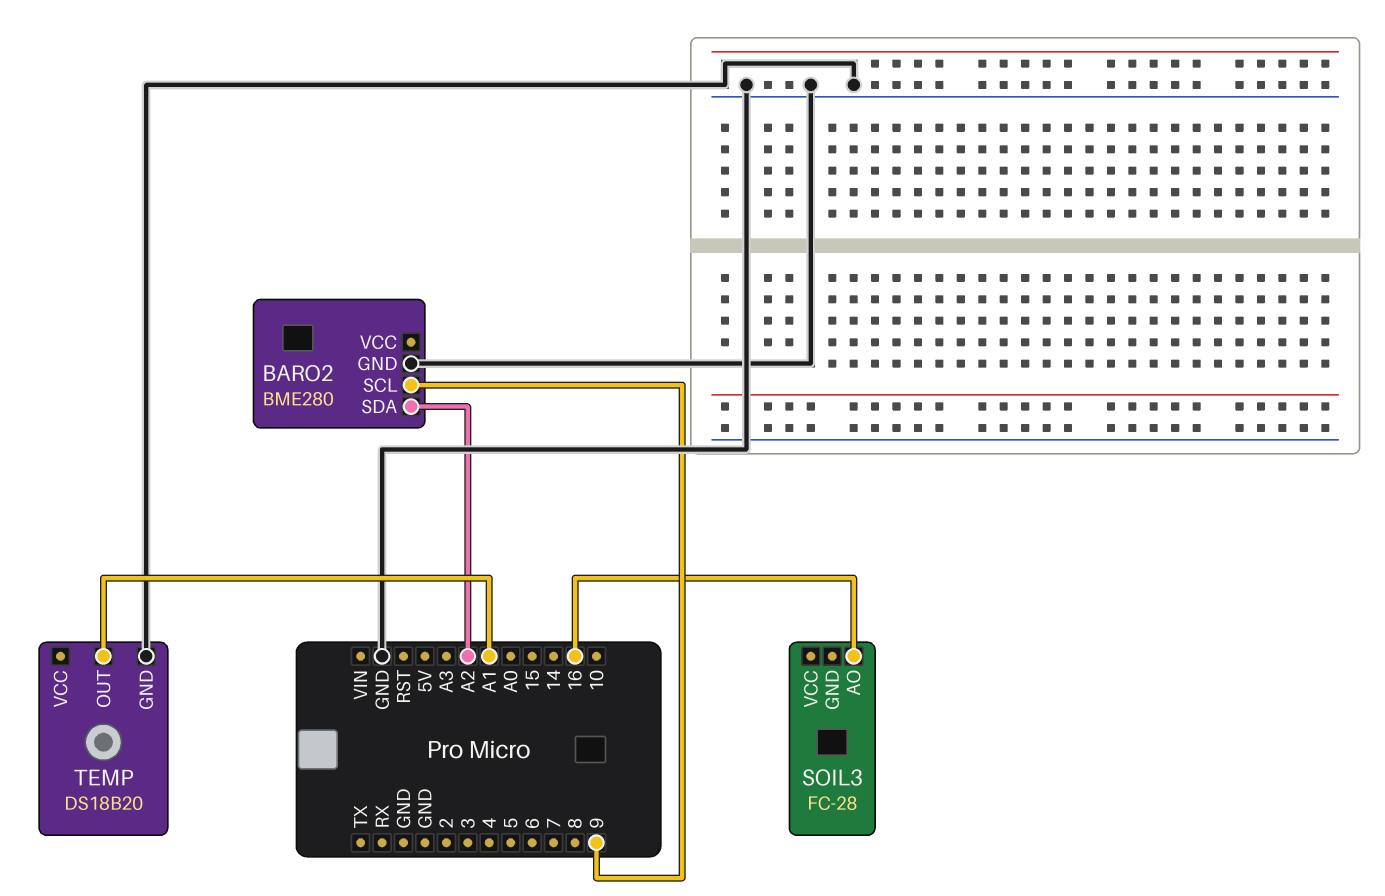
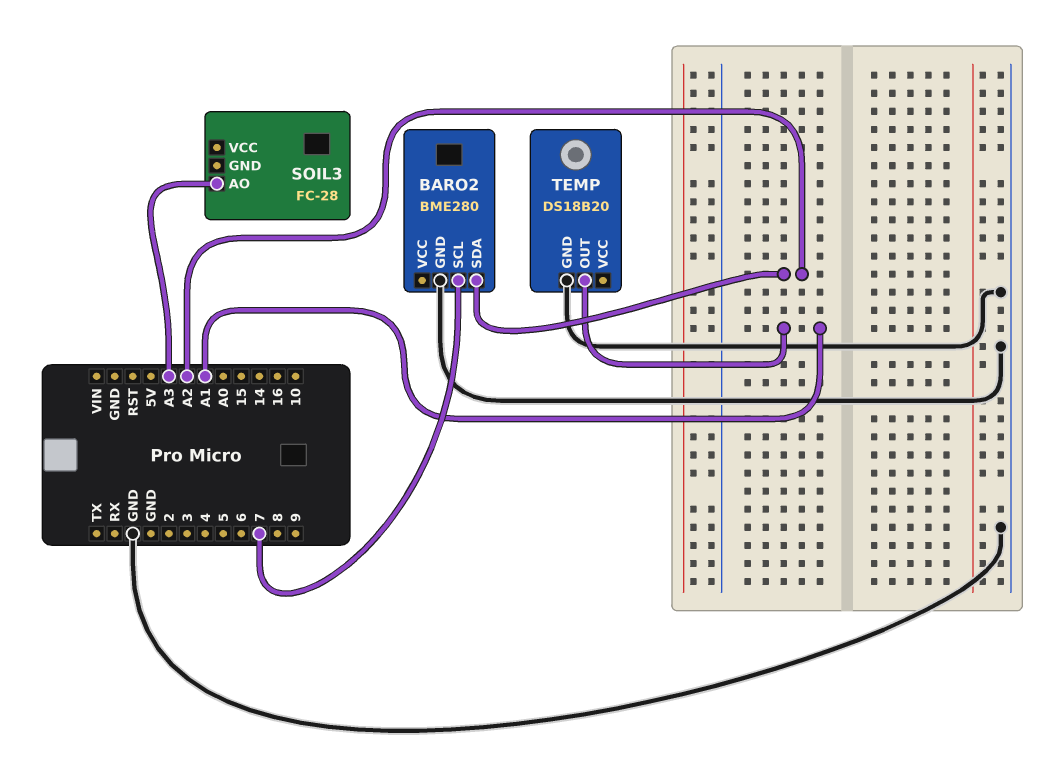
BARO2 pin SCL: 9 -> 7
SOIL3 pin AO: 16 -> A3

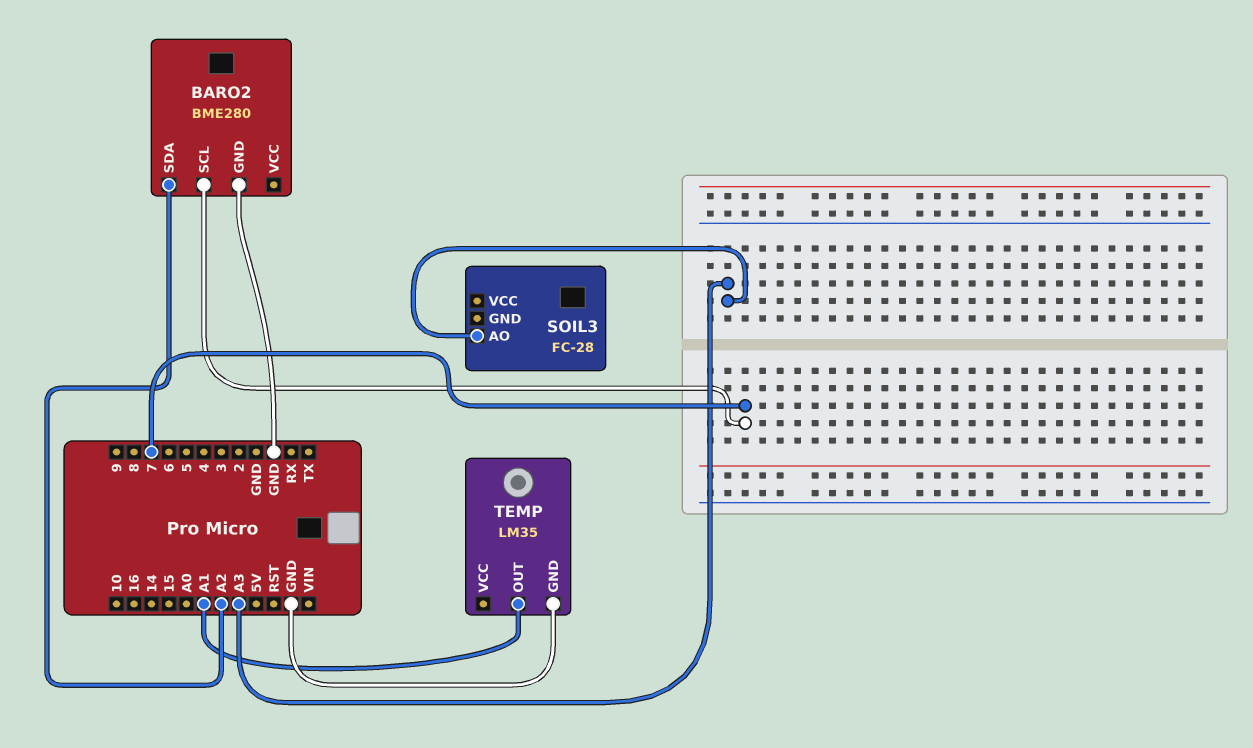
TEMP: DS18B20 -> LM35

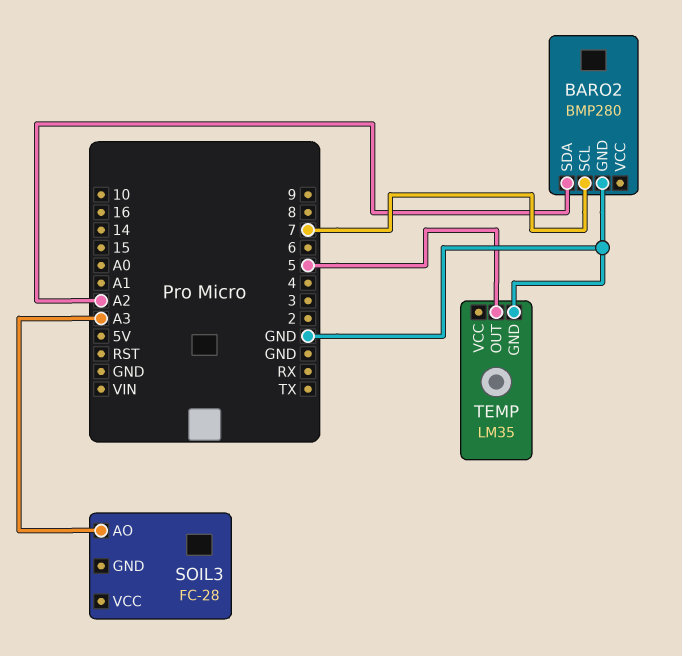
BARO2: BME280 -> BMP280
TEMP pin OUT: A1 -> 5

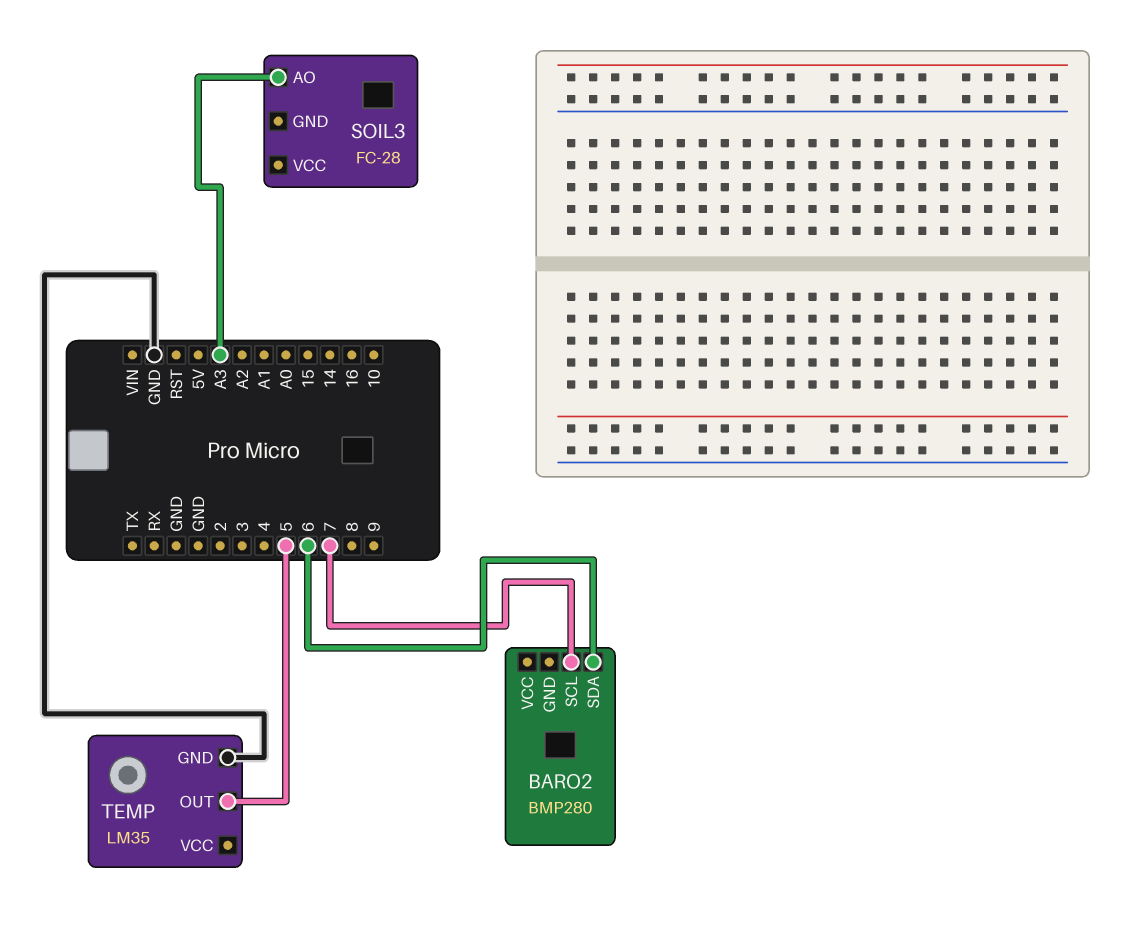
BARO2 pin GND: GND -> none
BARO2 pin SDA: A2 -> 6

